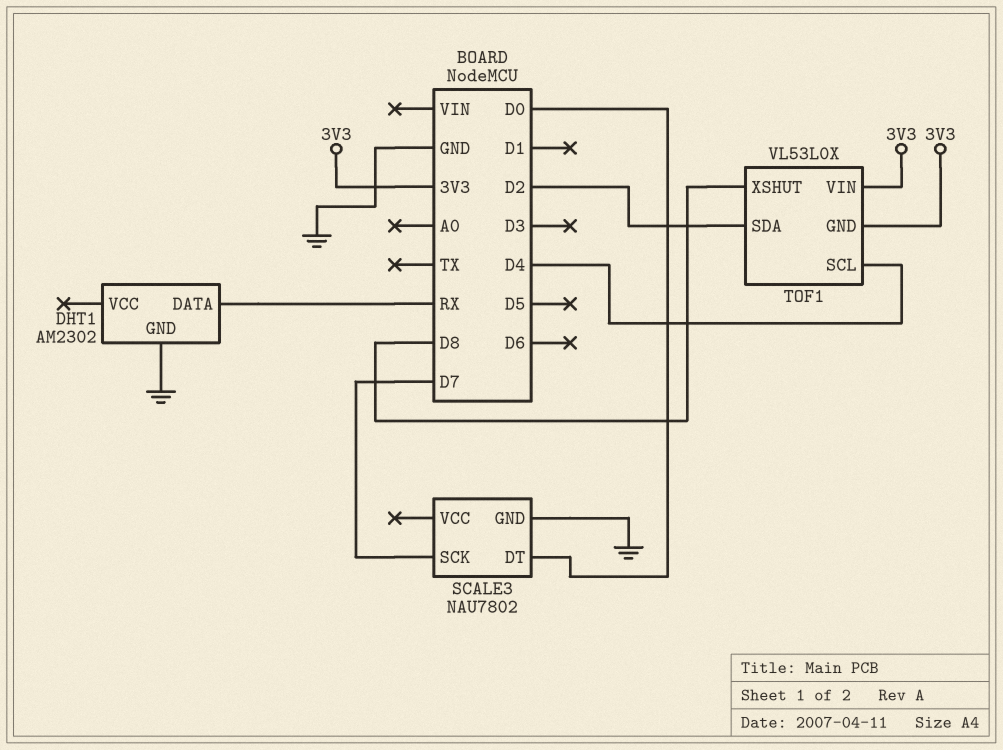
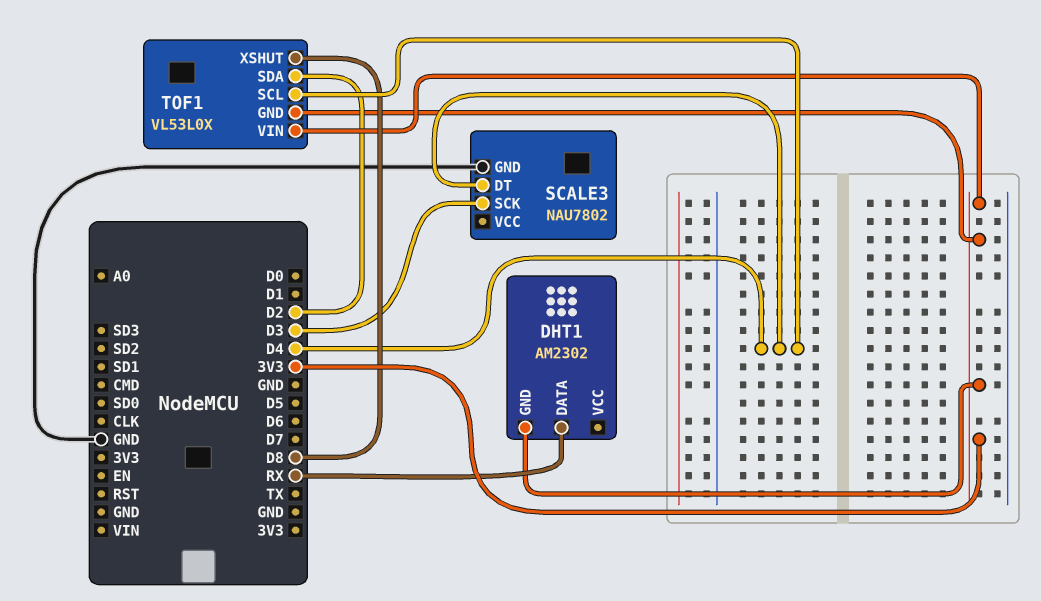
DHT1 pin GND: GND -> 3V3
SCALE3 pin DT: D0 -> D4
SCALE3 pin SCK: D7 -> D3

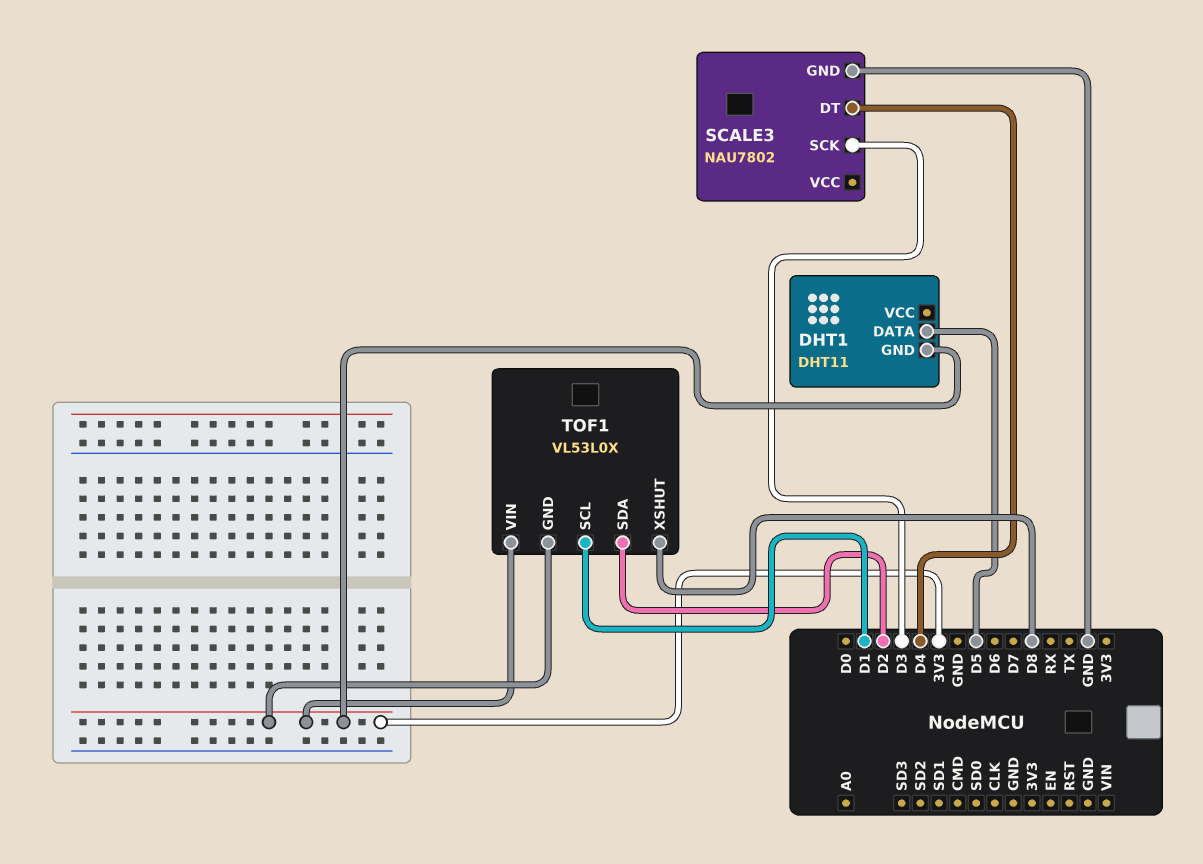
DHT1: AM2302 -> DHT11
DHT1 pin DATA: RX -> D5
TOF1 pin SCL: D4 -> D1

